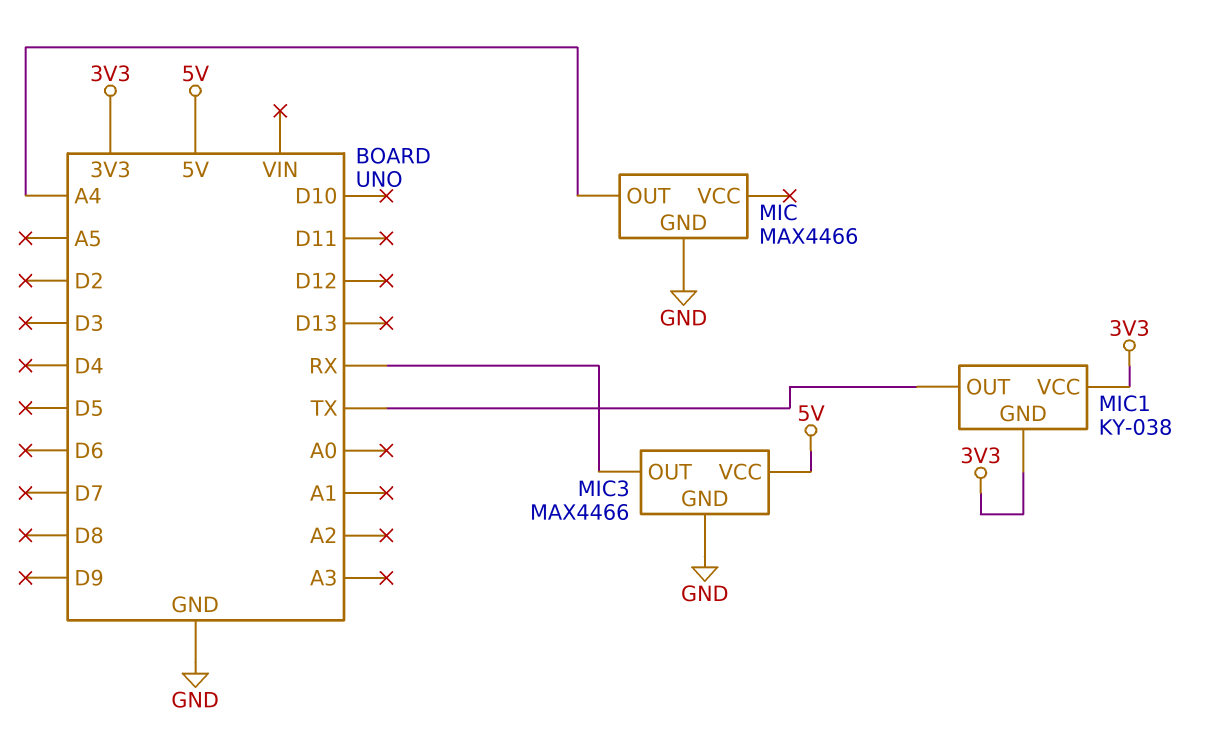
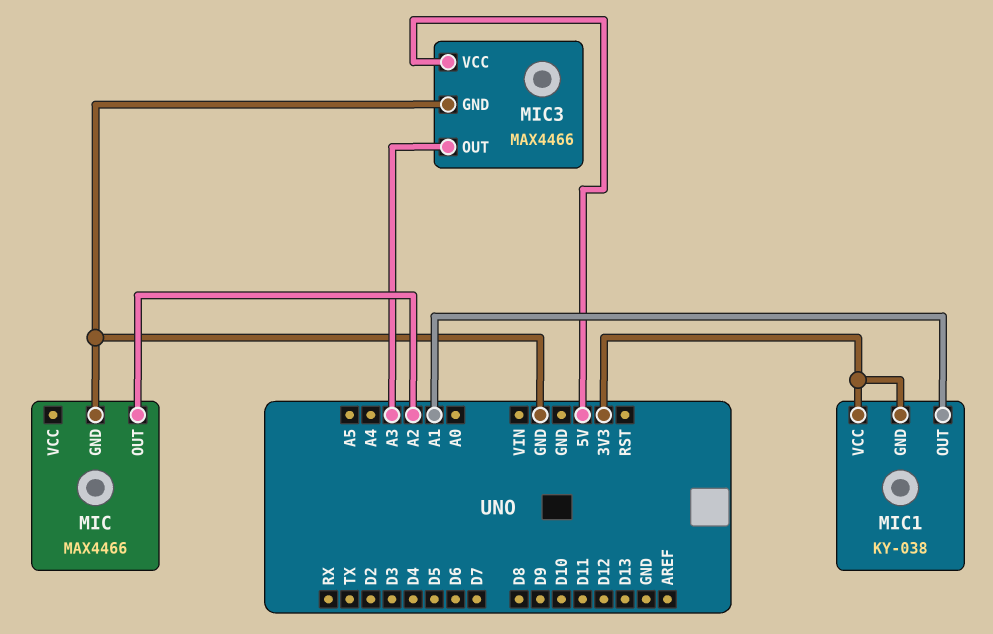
MIC pin OUT: A4 -> A2
MIC1 pin OUT: TX -> A1
MIC3 pin OUT: RX -> A3

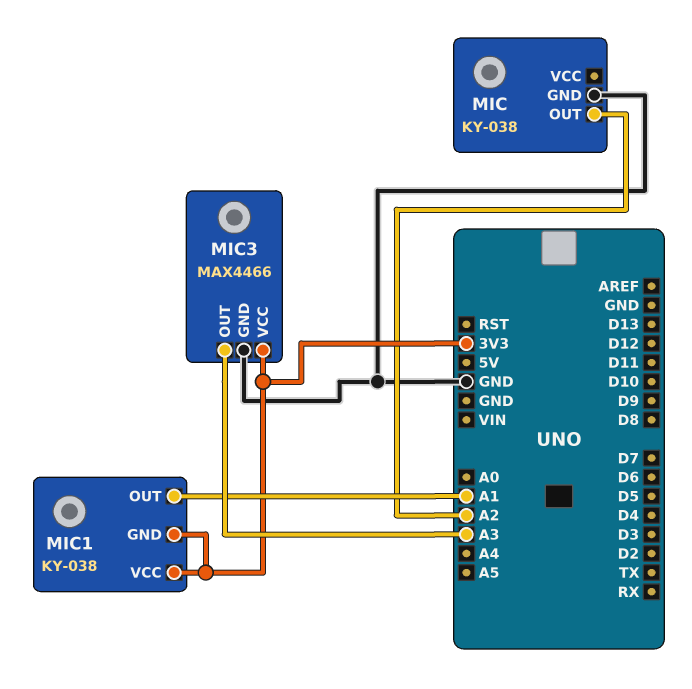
MIC: MAX4466 -> KY-038
MIC3 pin VCC: 5V -> 3V3

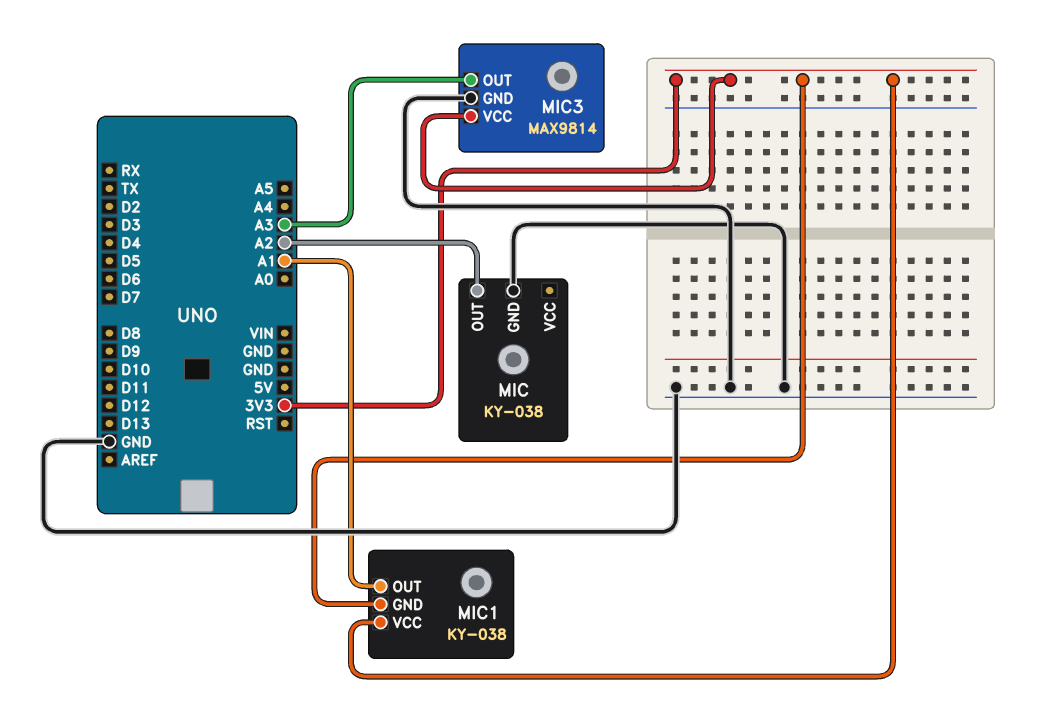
MIC3: MAX4466 -> MAX9814

